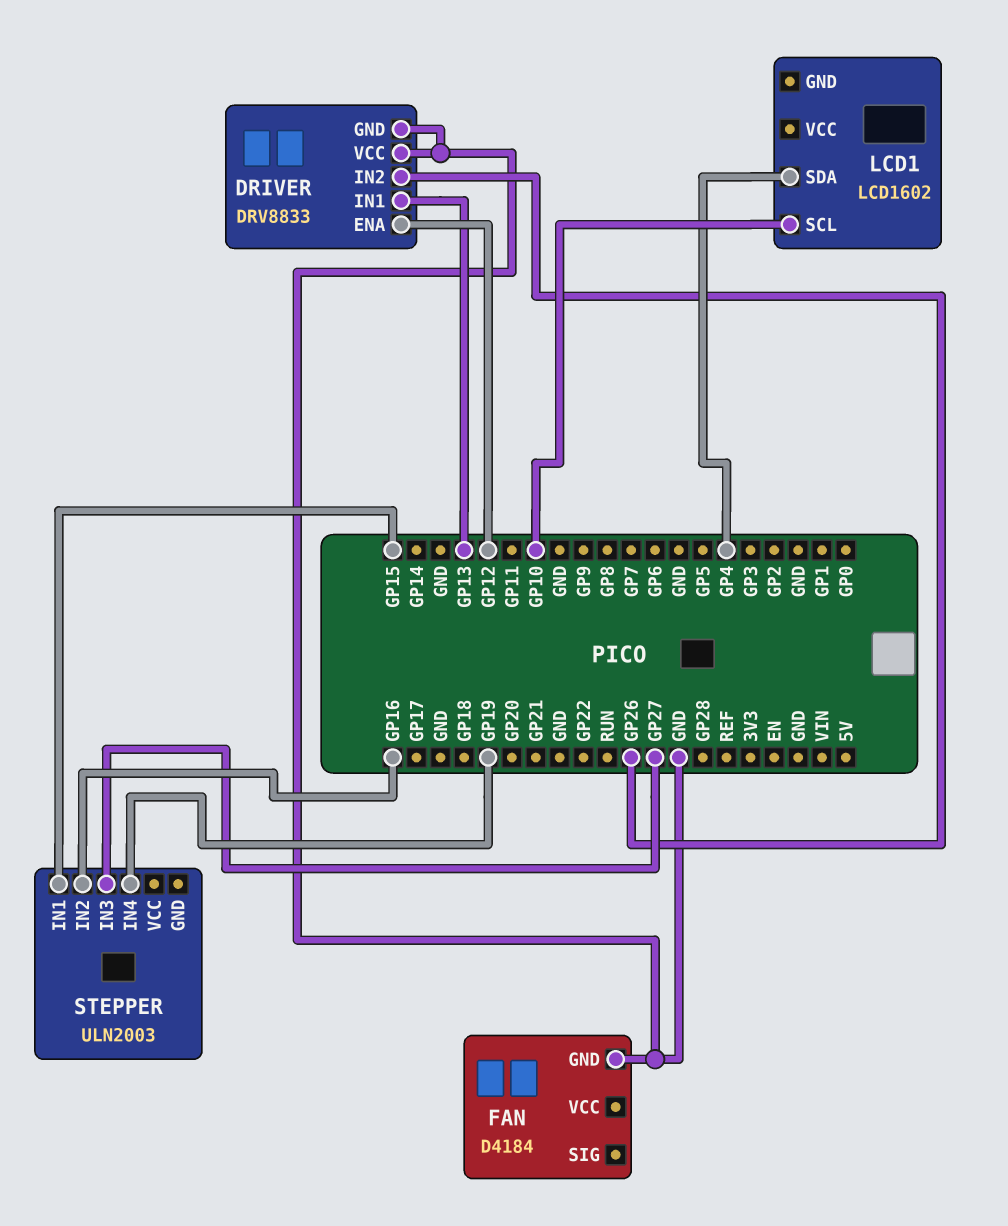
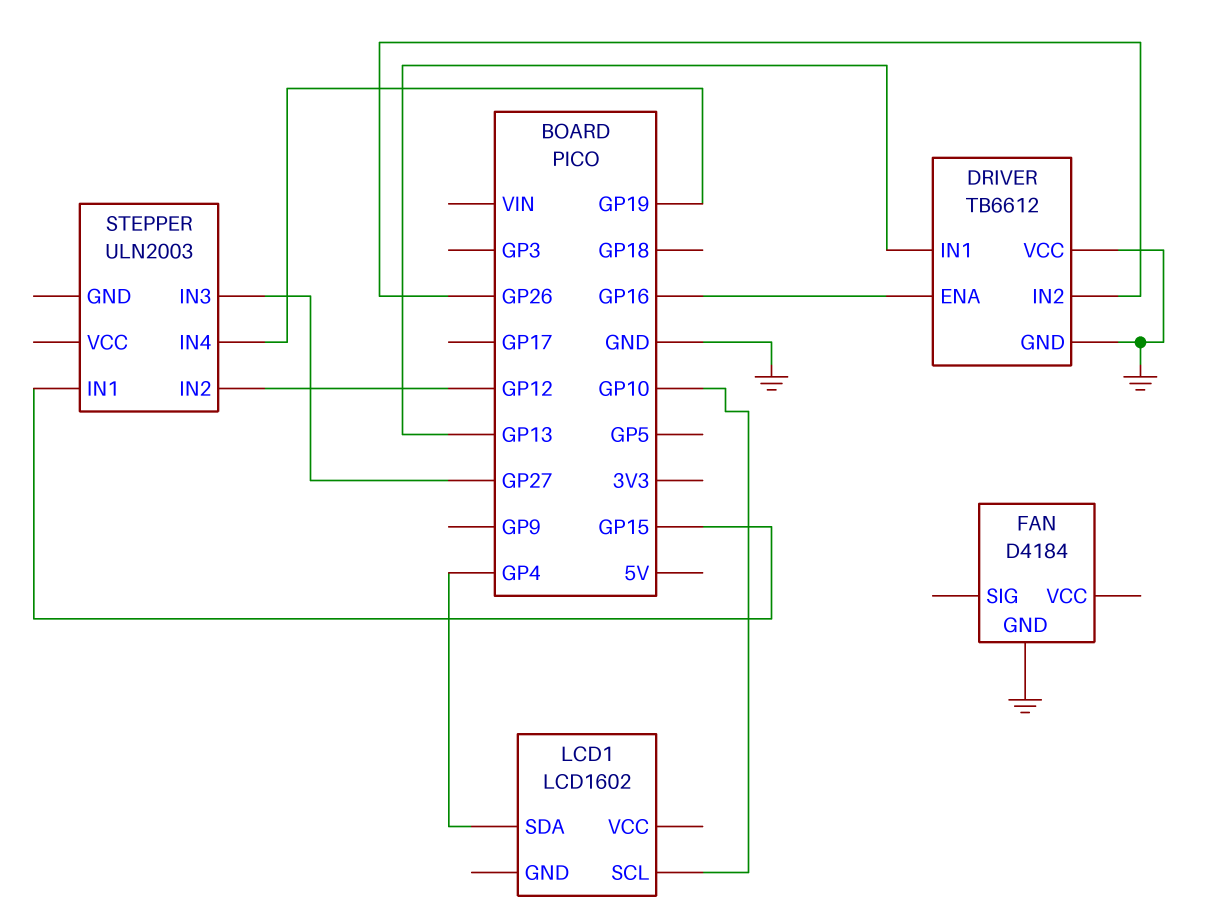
DRIVER: DRV8833 -> TB6612
DRIVER pin ENA: GP12 -> GP16
STEPPER pin IN2: GP16 -> GP12

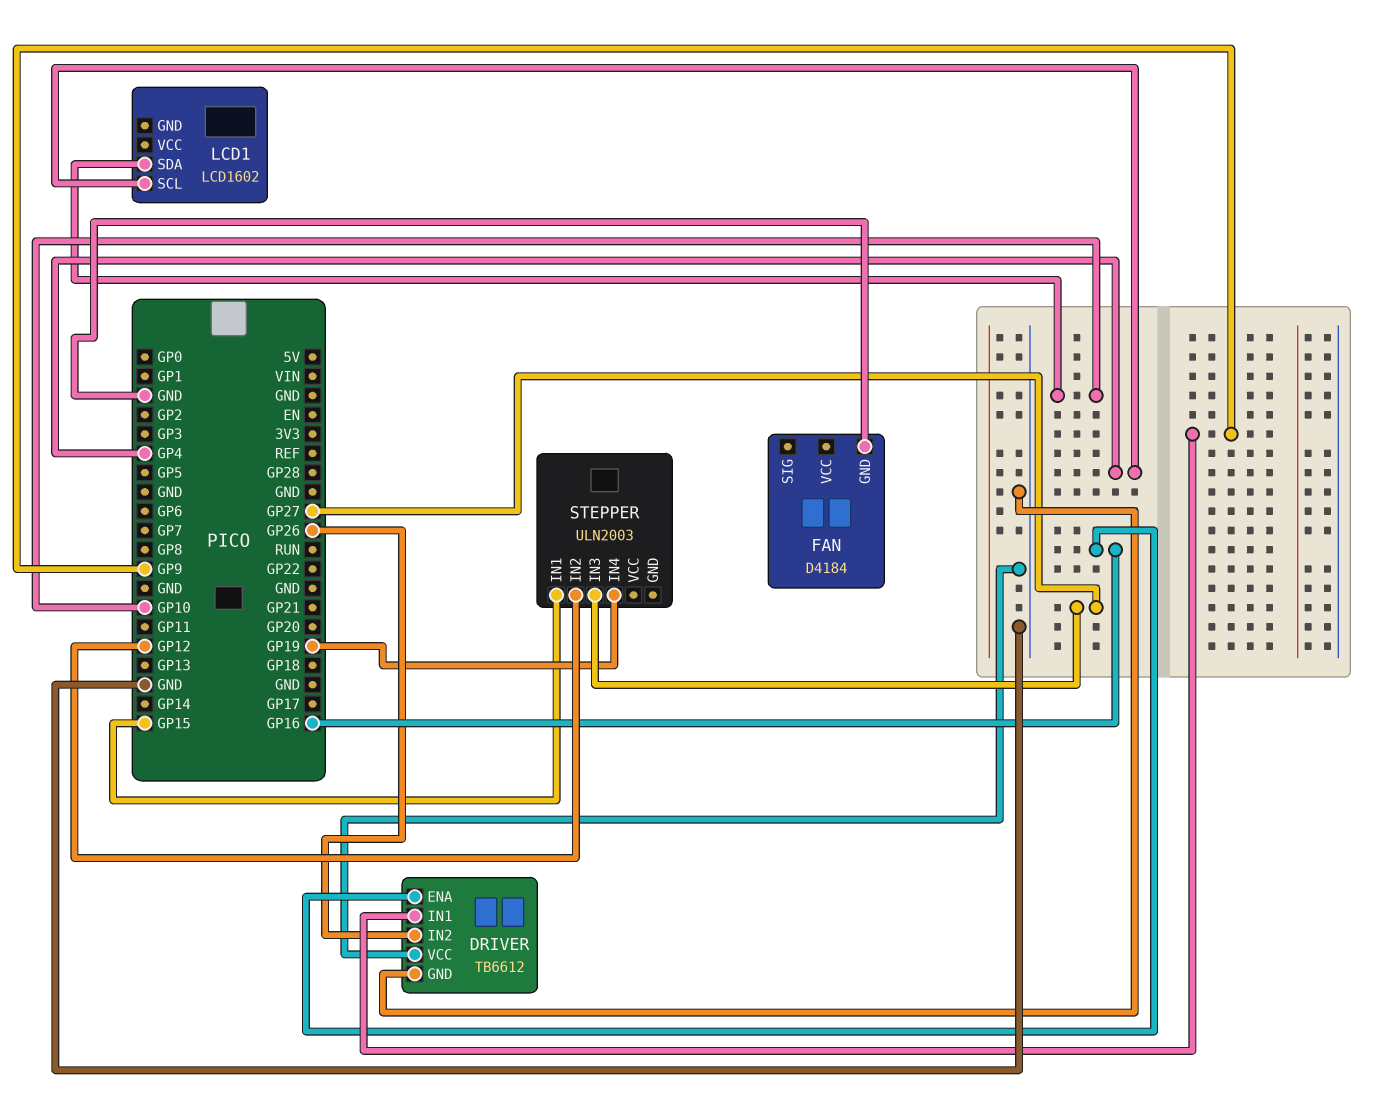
DRIVER pin IN1: GP13 -> GP9
LCD1 pin SCL: GP10 -> GP4
LCD1 pin SDA: GP4 -> GP10

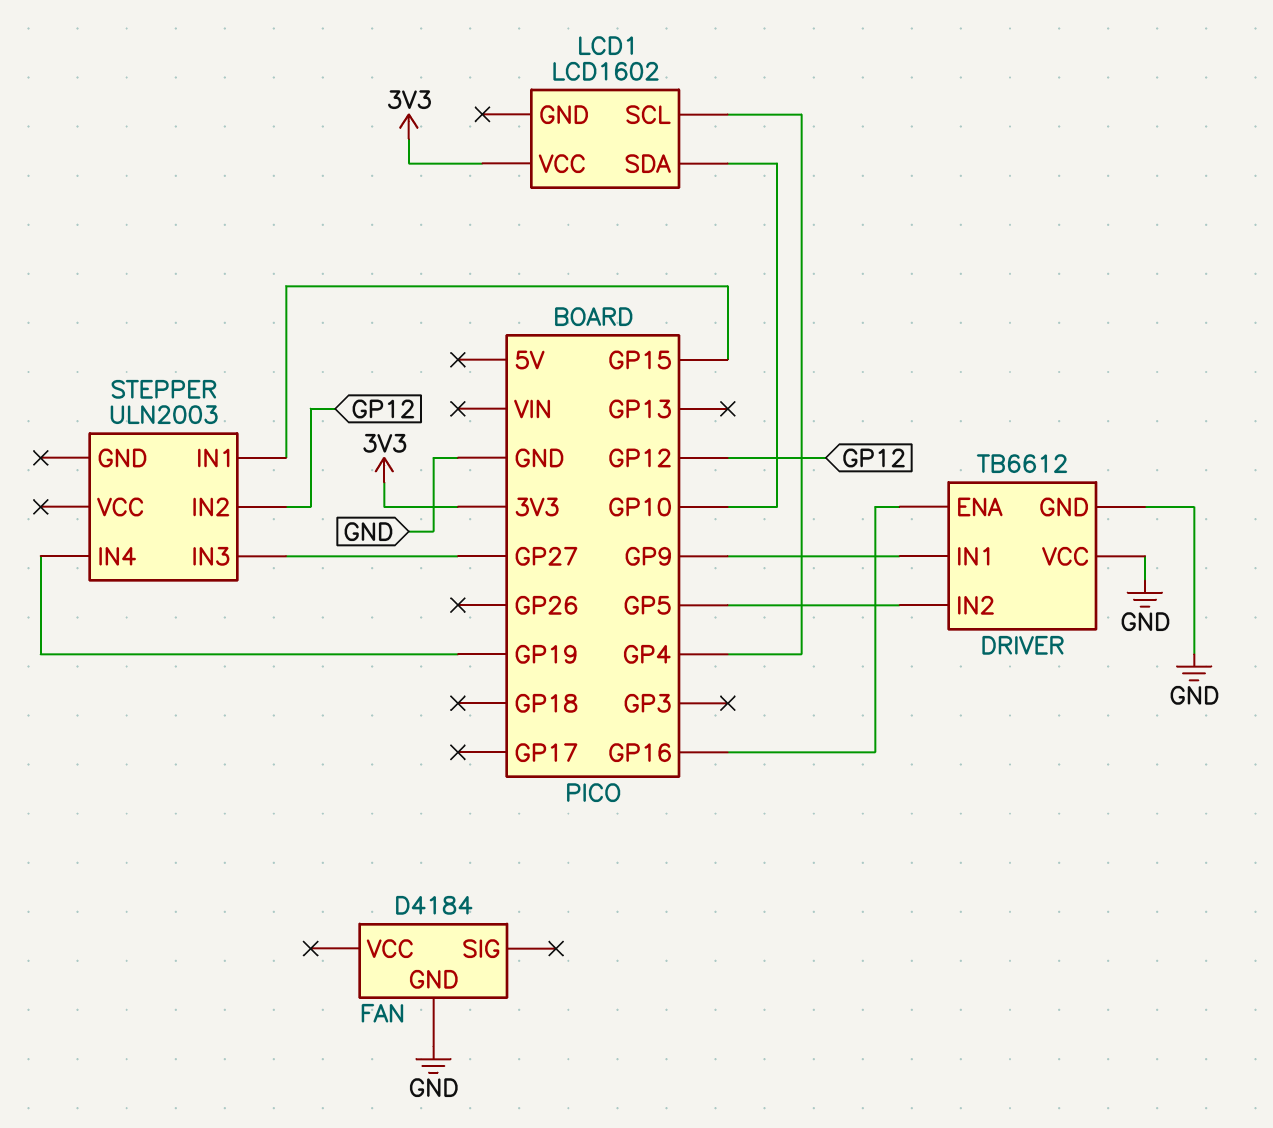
DRIVER pin IN2: GP26 -> GP5
LCD1 pin VCC: none -> 3V3

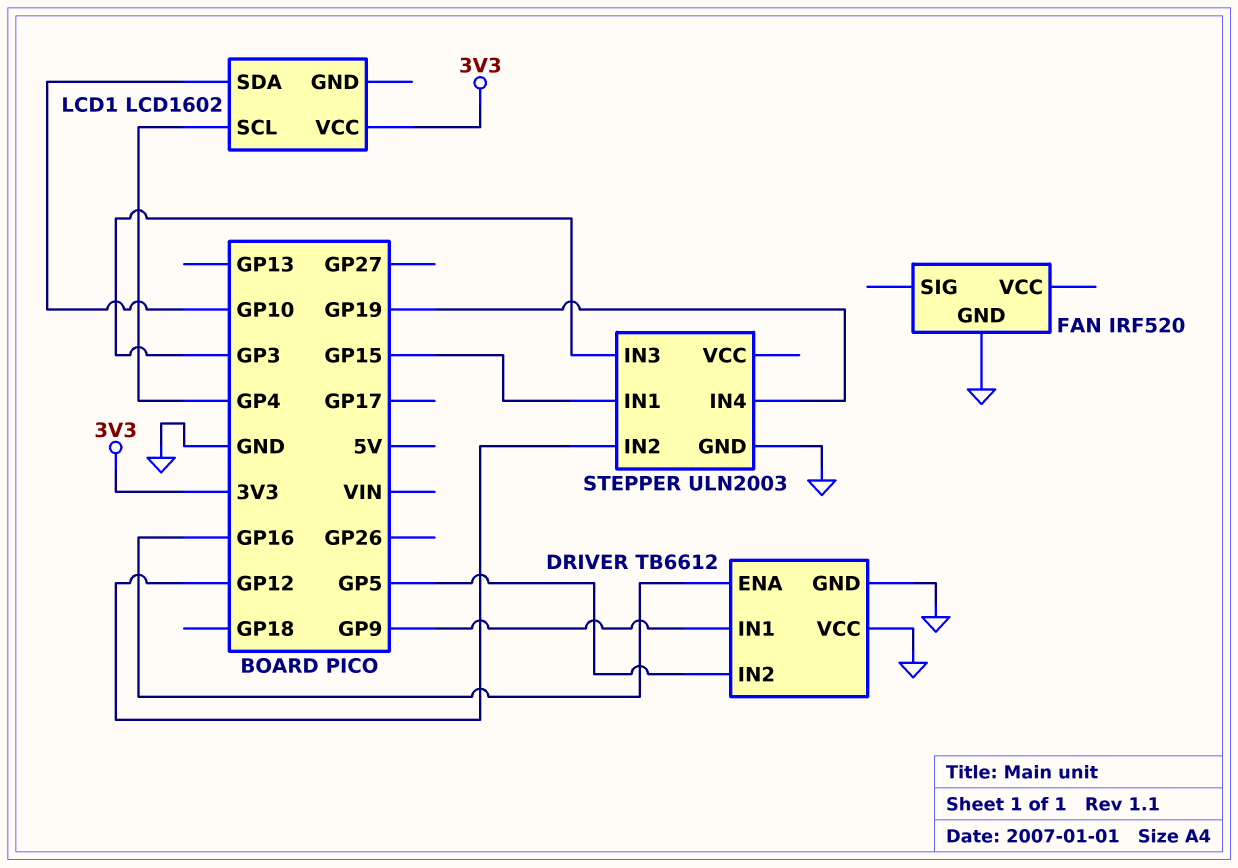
FAN: D4184 -> IRF520
STEPPER pin GND: none -> GND
STEPPER pin IN3: GP27 -> GP3

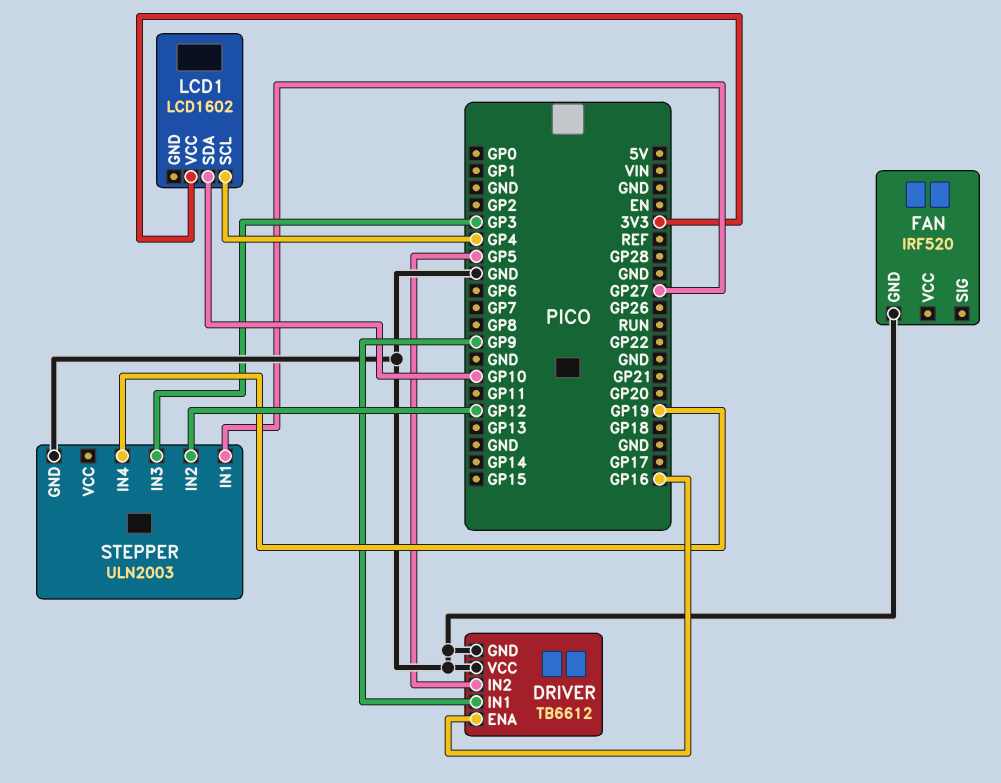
STEPPER pin IN1: GP15 -> GP27

